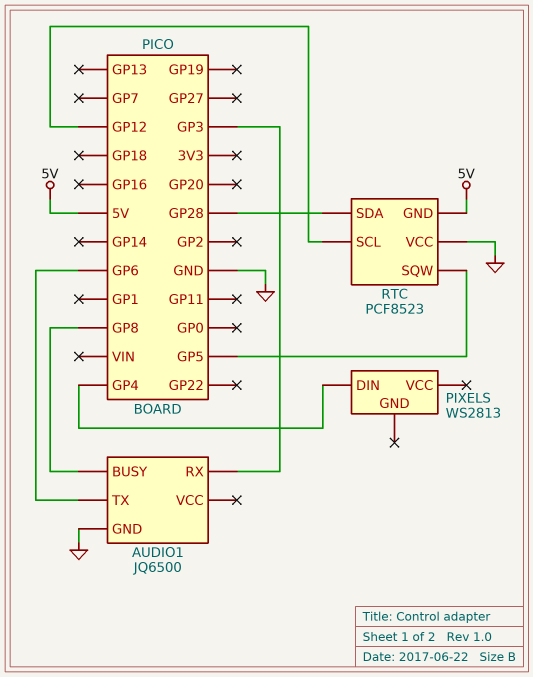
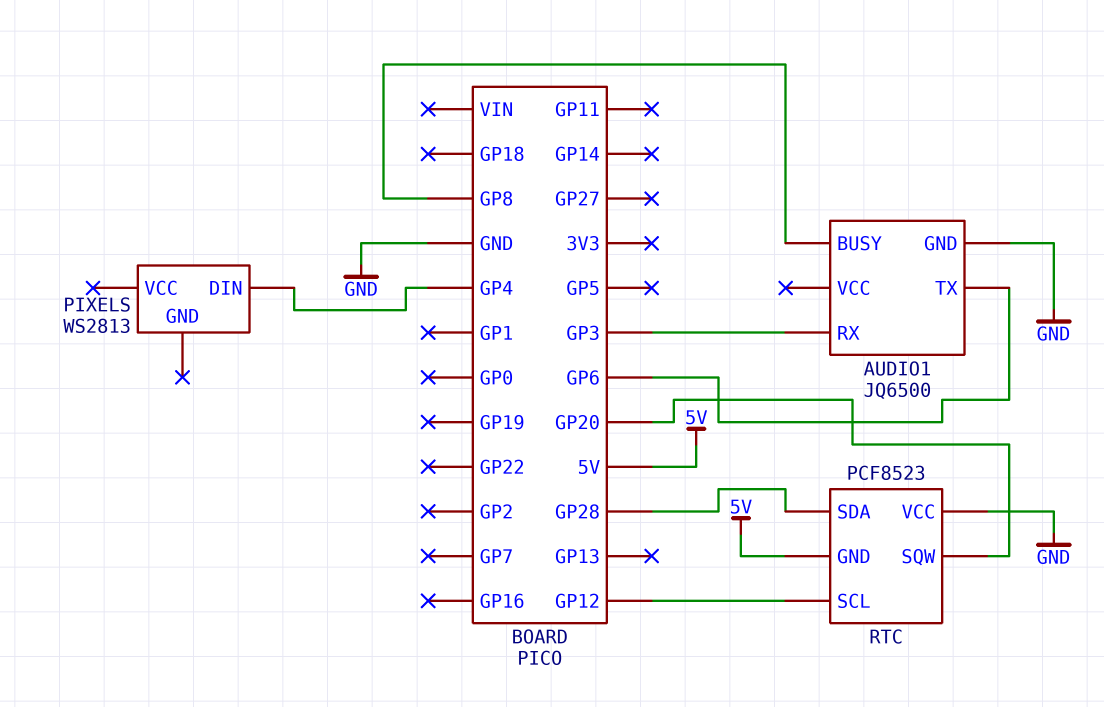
RTC pin SQW: GP5 -> GP20

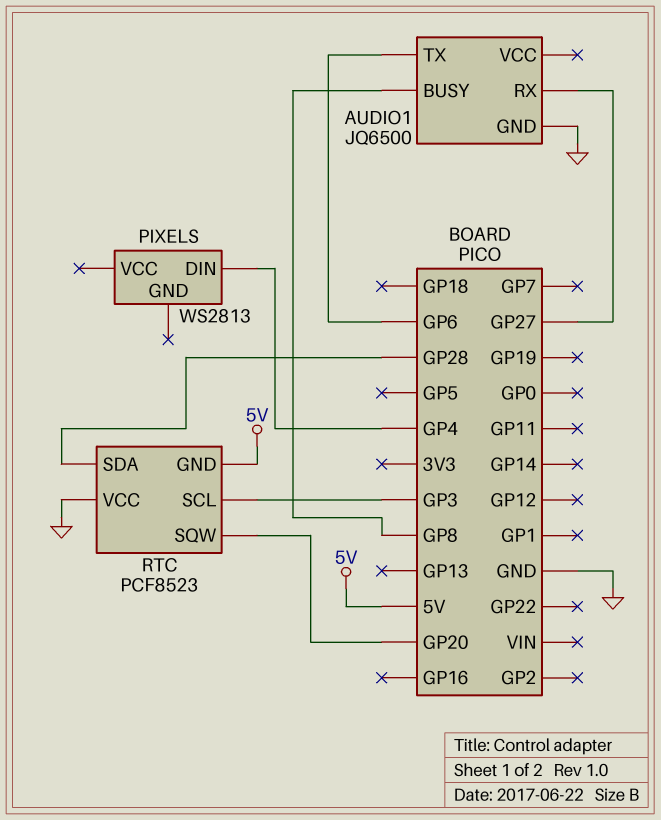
AUDIO1 pin RX: GP3 -> GP27
RTC pin SCL: GP12 -> GP3

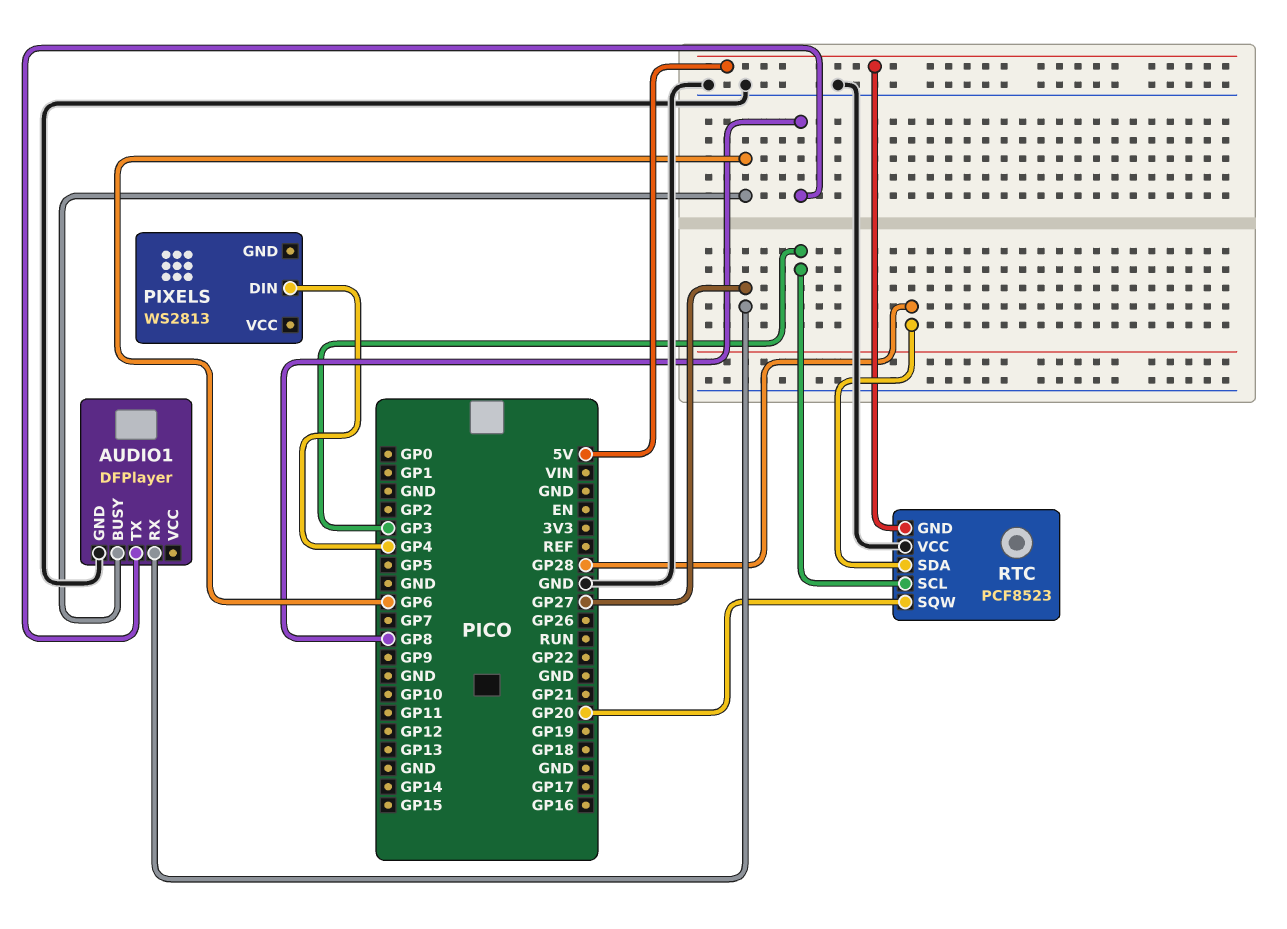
AUDIO1: JQ6500 -> DFPlayer
AUDIO1 pin BUSY: GP8 -> GP6
AUDIO1 pin TX: GP6 -> GP8

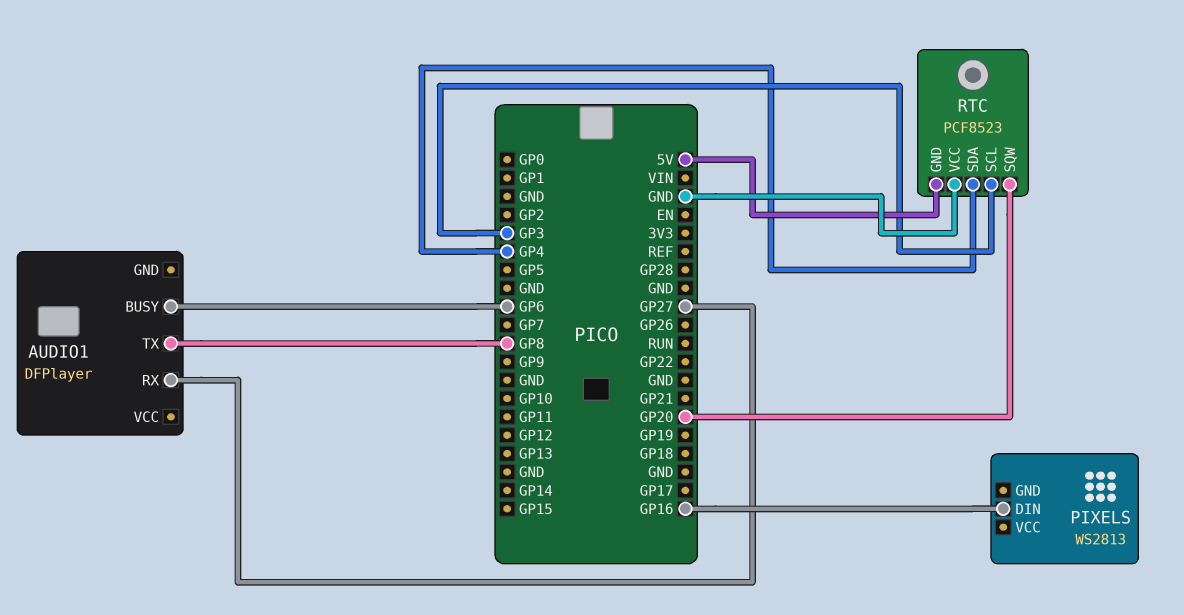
AUDIO1 pin GND: GND -> none
PIXELS pin DIN: GP4 -> GP16
RTC pin SDA: GP28 -> GP4

